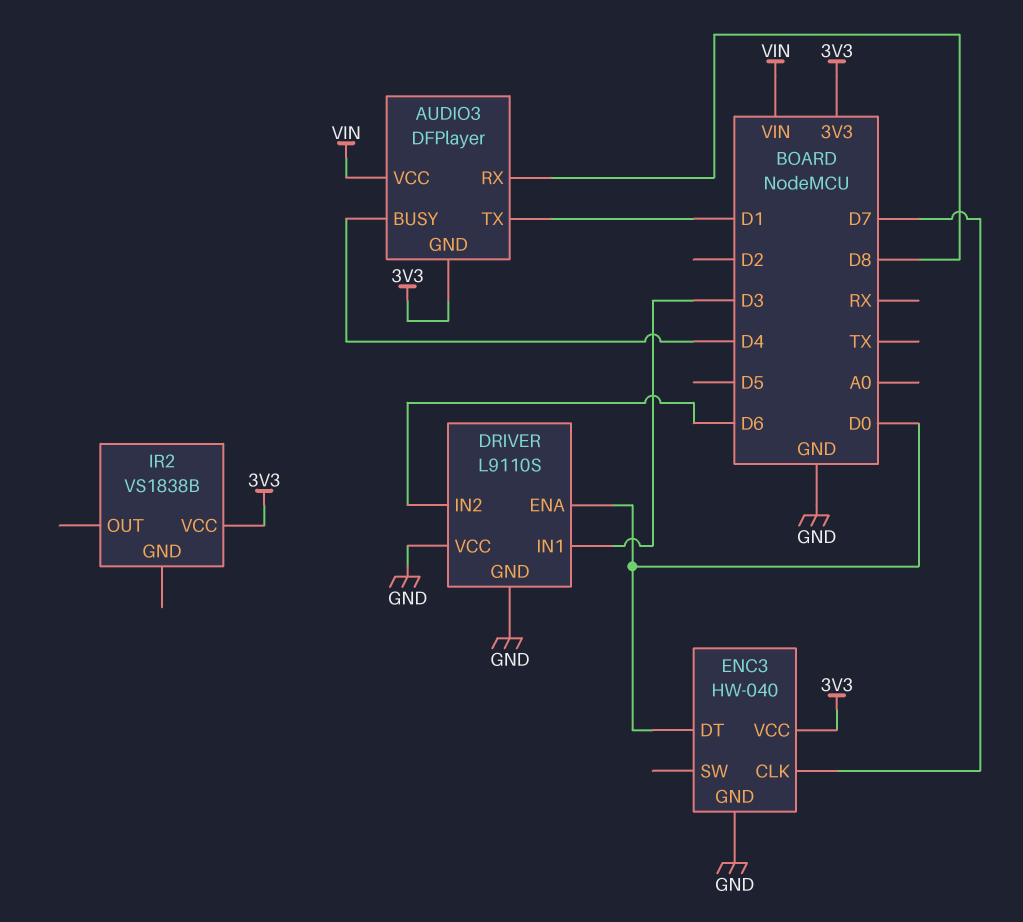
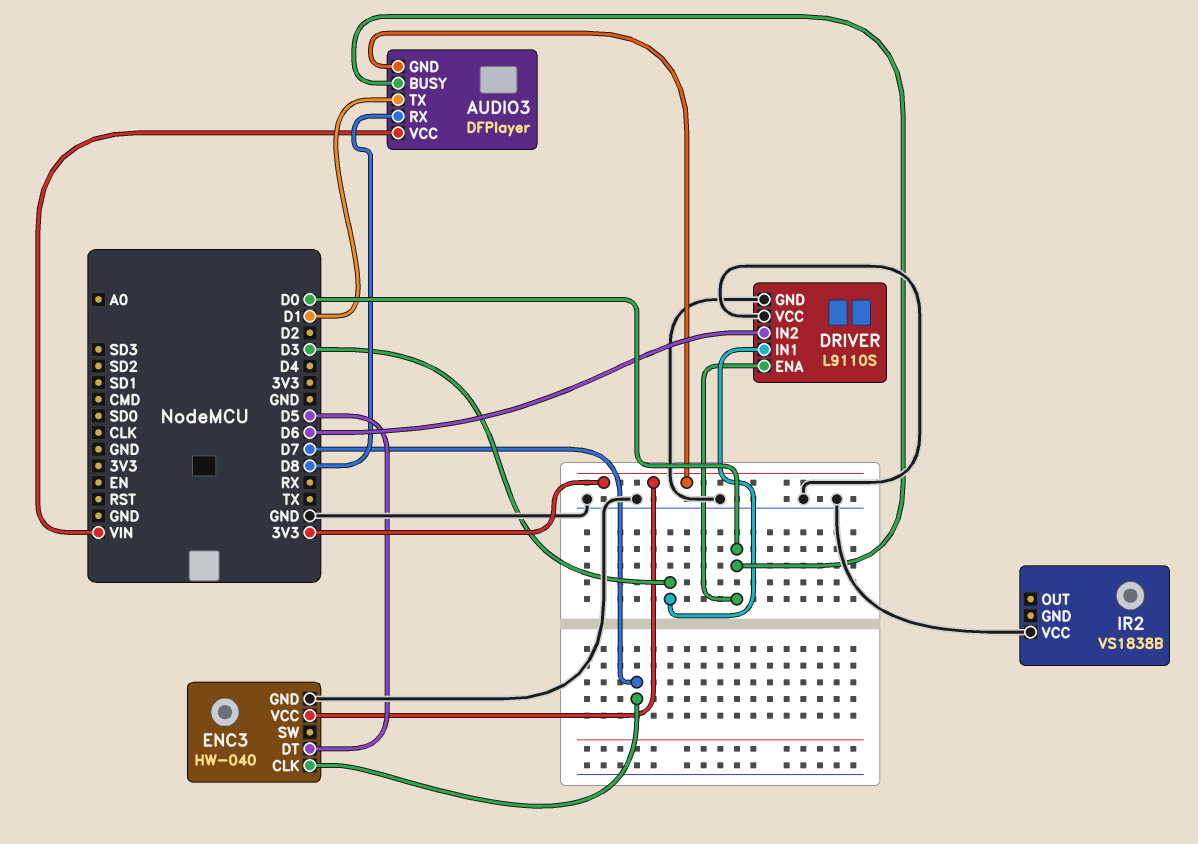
AUDIO3 pin BUSY: D4 -> D0
ENC3 pin DT: D0 -> D5
IR2 pin VCC: 3V3 -> GND

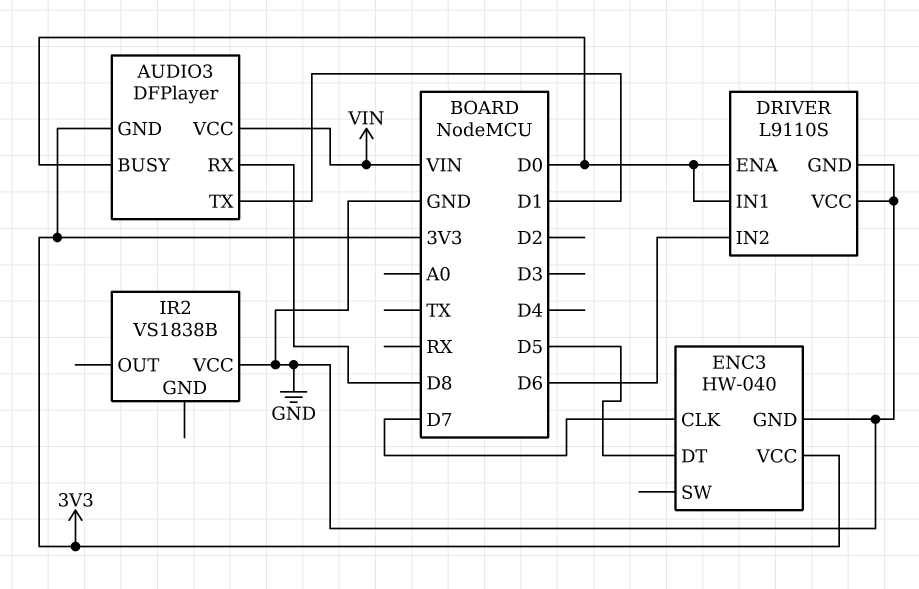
DRIVER pin IN1: D3 -> D0

